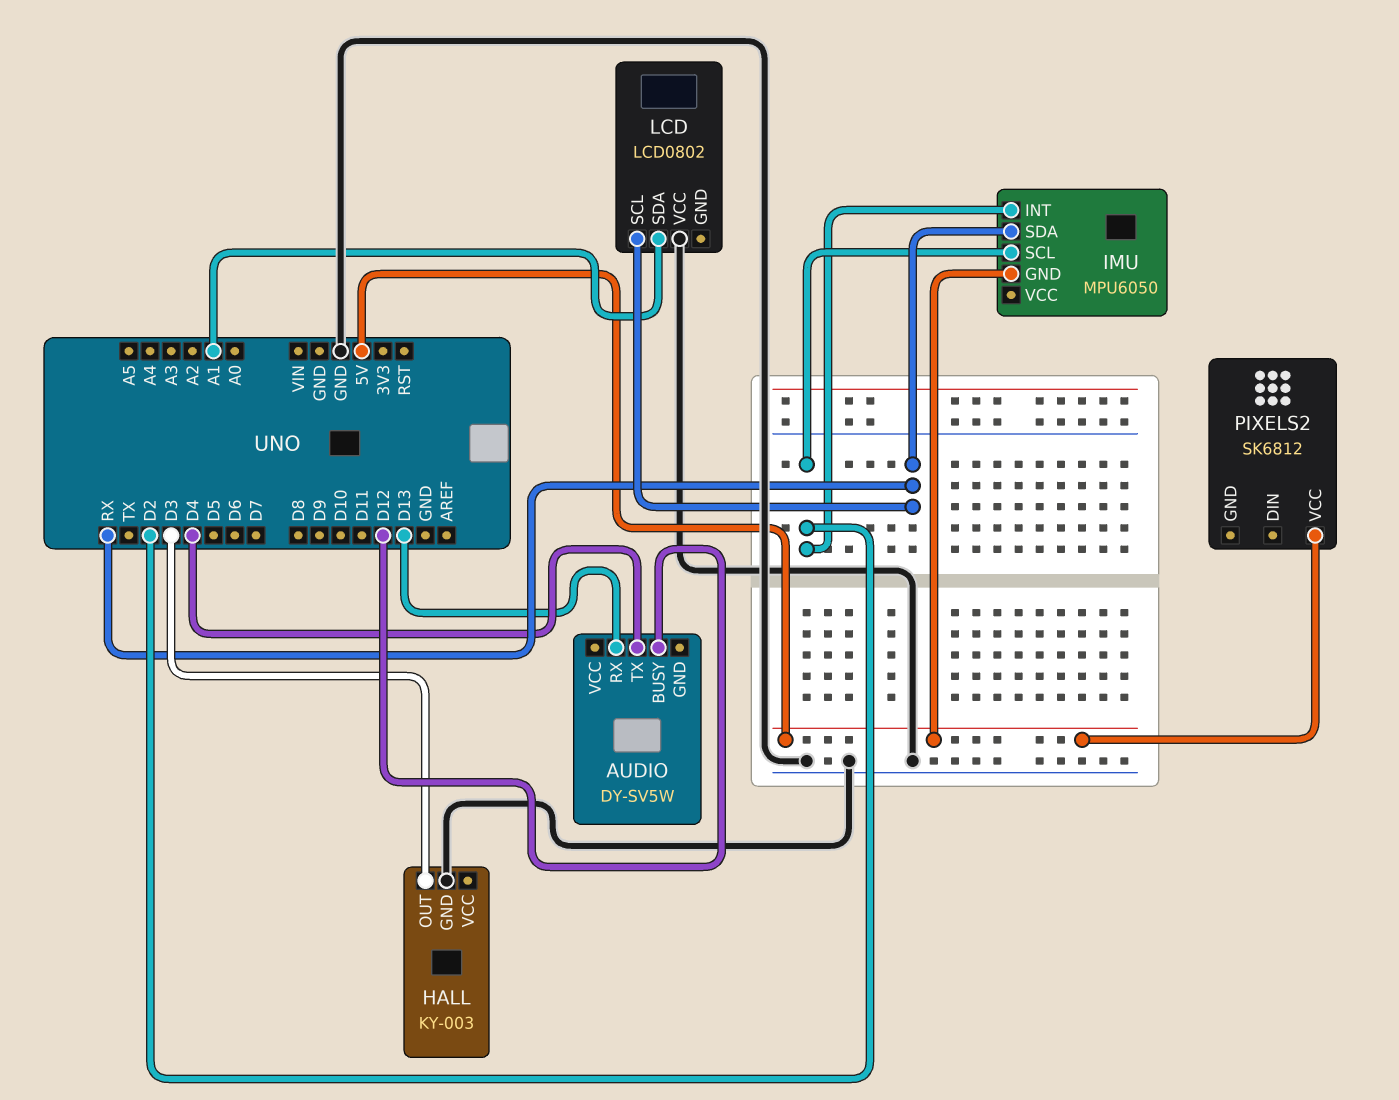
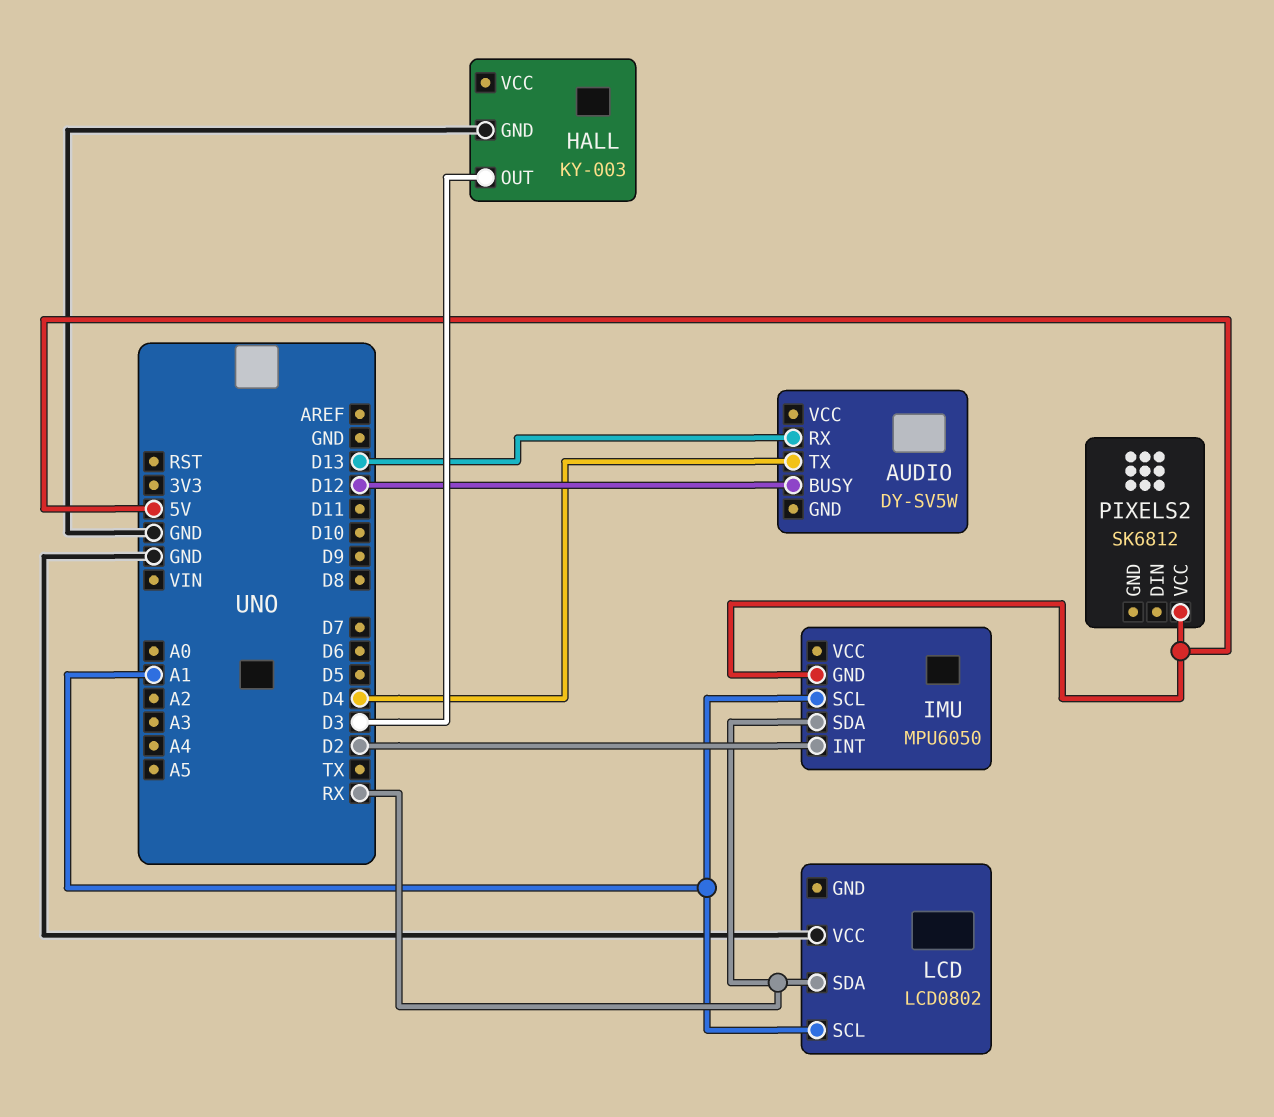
IMU pin SCL: D2 -> A1
LCD pin SCL: RX -> A1
LCD pin SDA: A1 -> RX

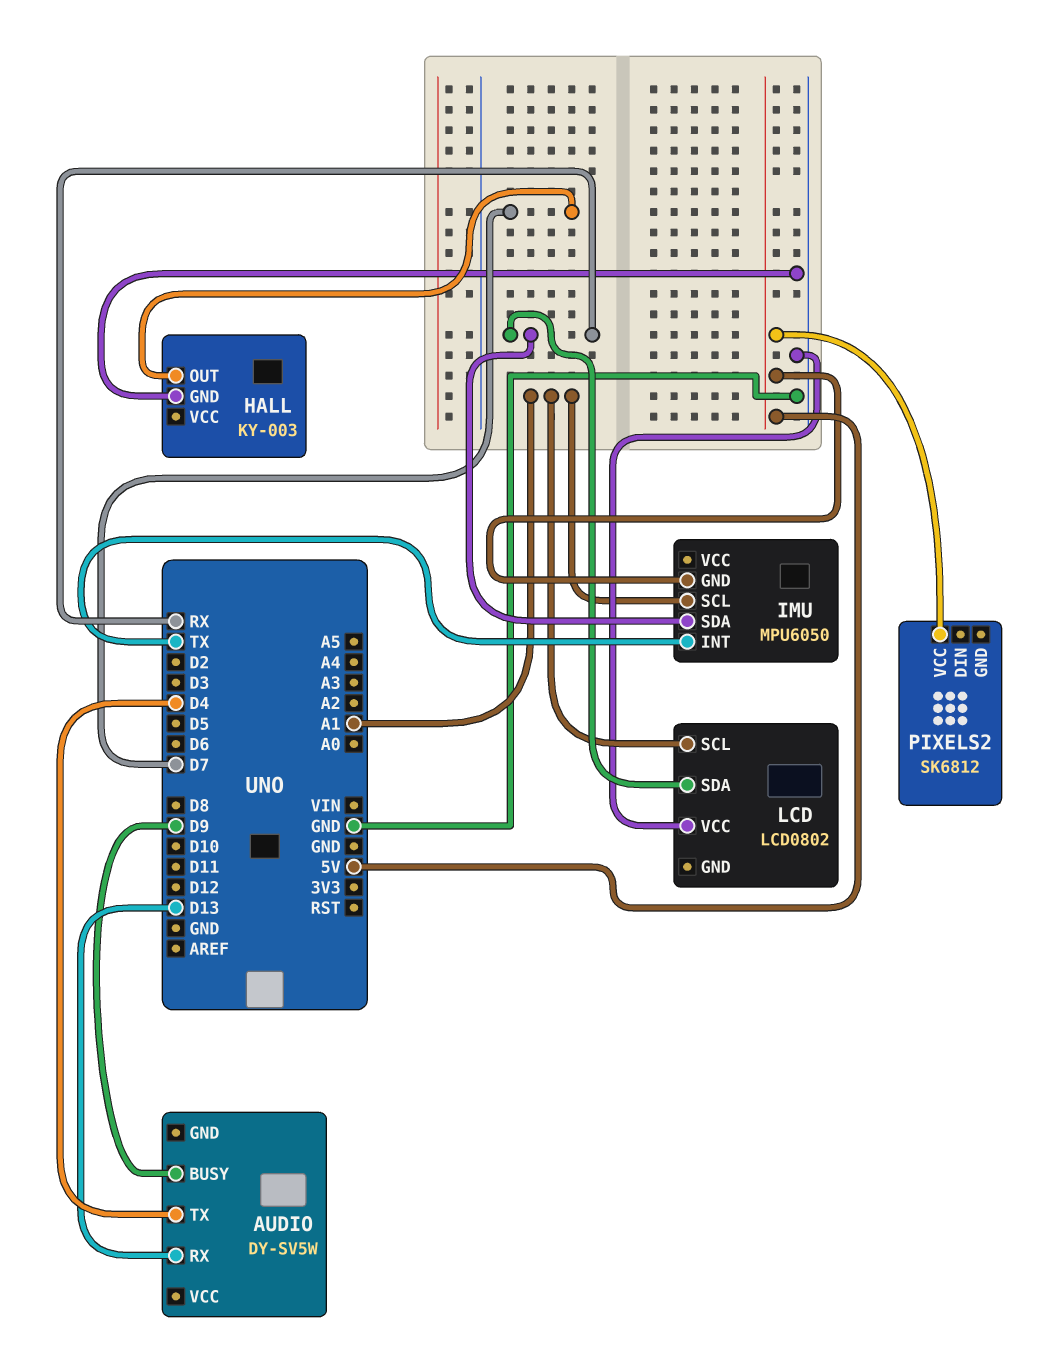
AUDIO pin BUSY: D12 -> D9
HALL pin OUT: D3 -> D7
IMU pin INT: D2 -> TX

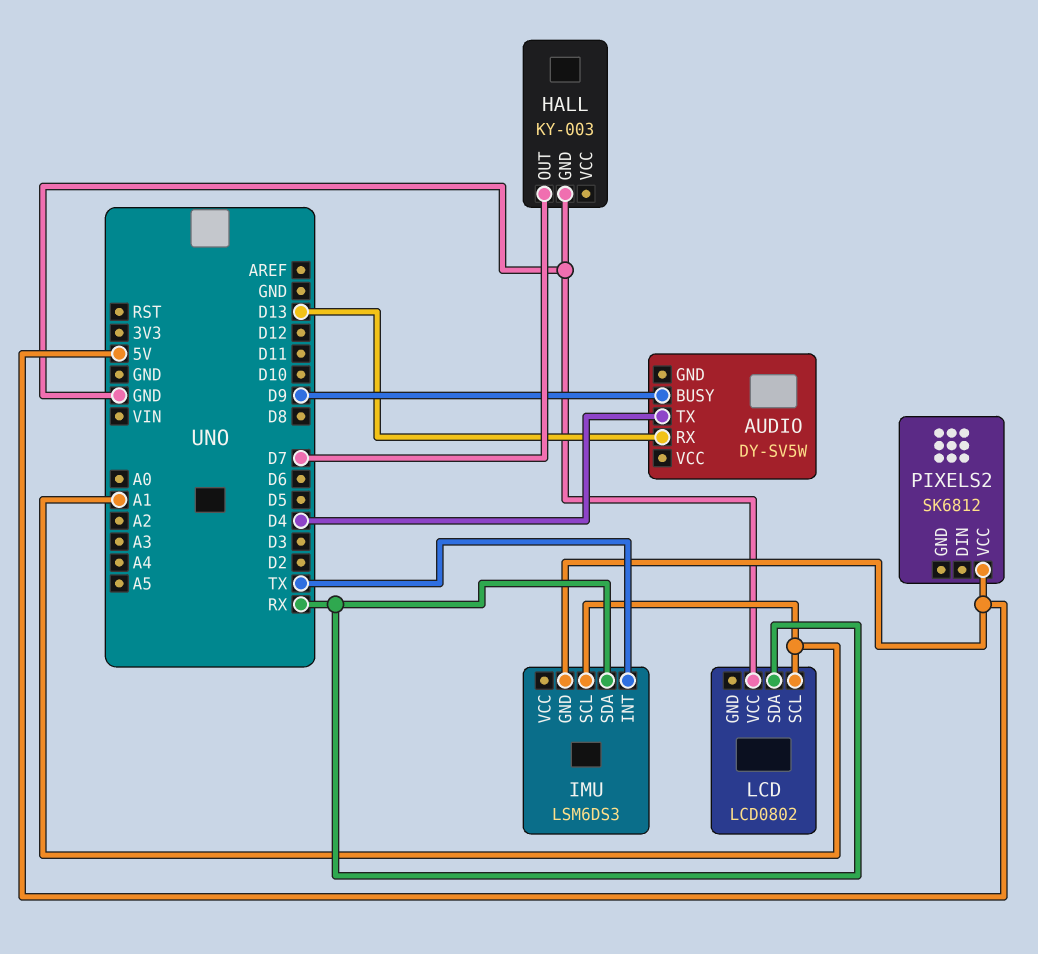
IMU: MPU6050 -> LSM6DS3

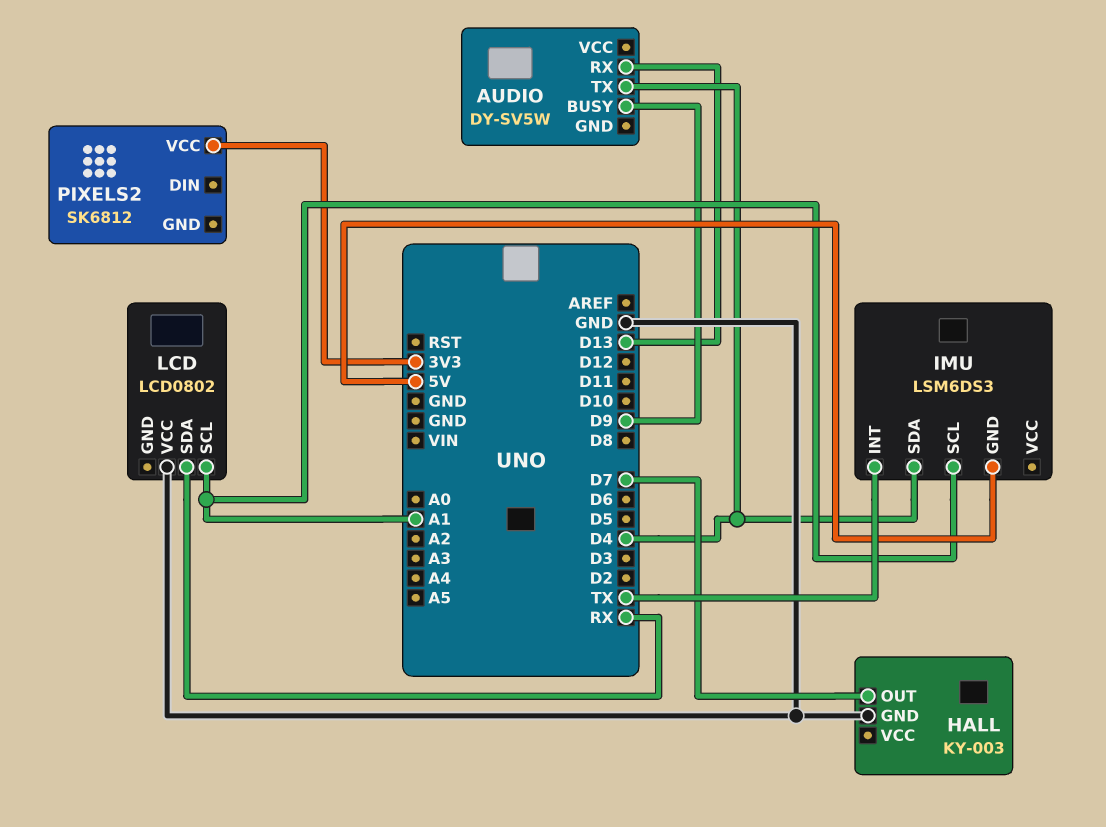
IMU pin SDA: RX -> D4
PIXELS2 pin VCC: 5V -> 3V3

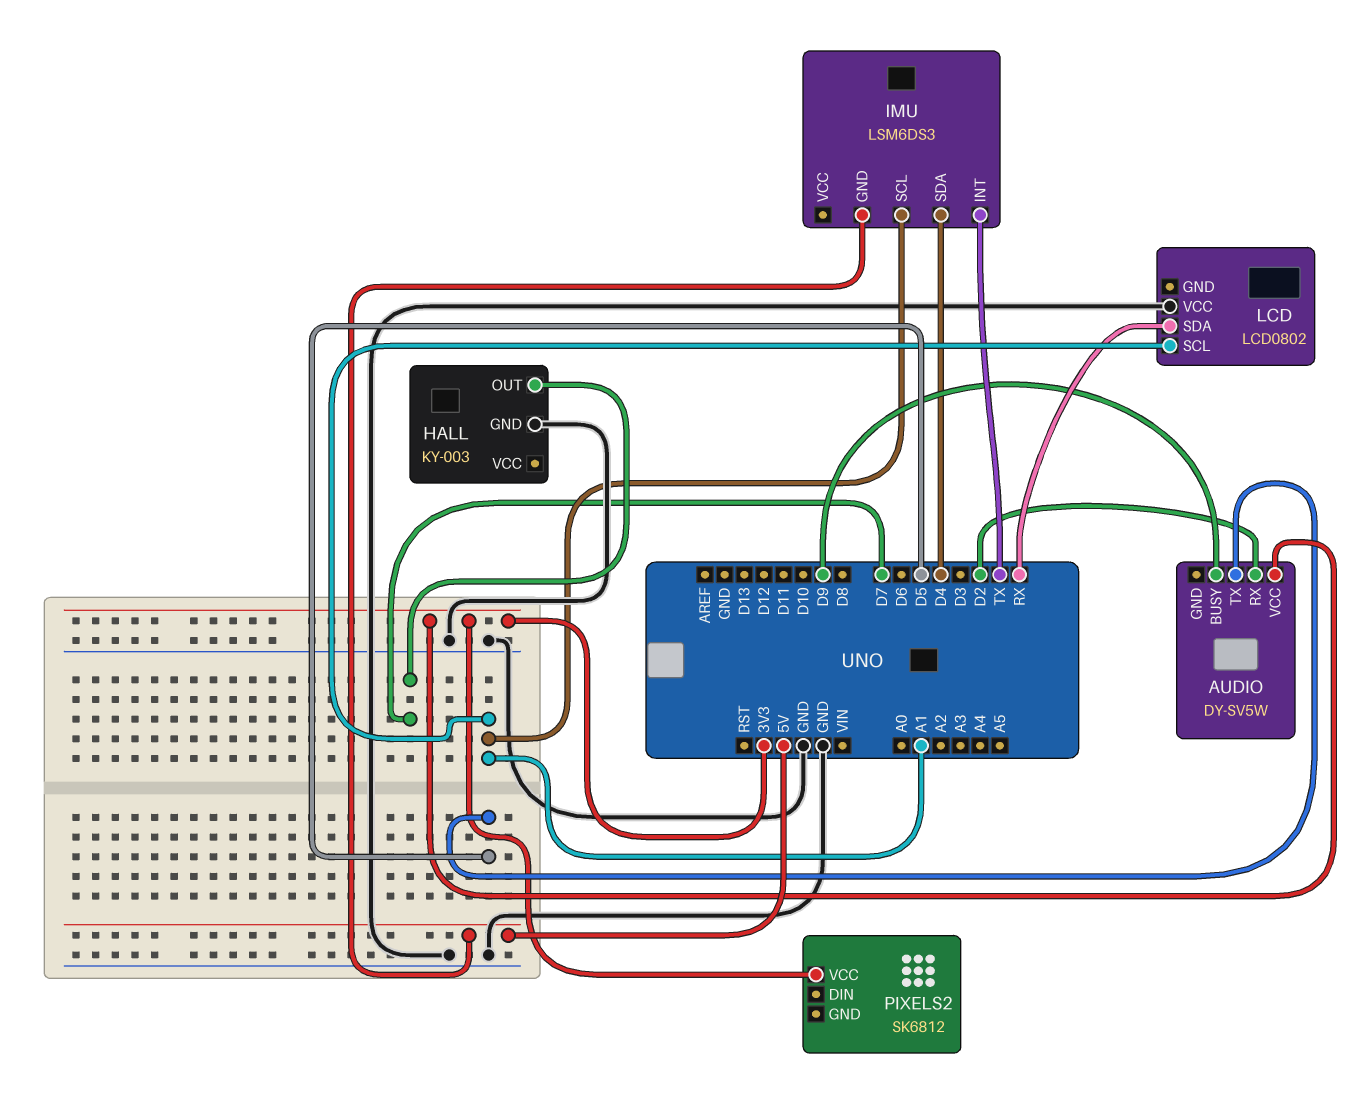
AUDIO pin RX: D13 -> D2
AUDIO pin TX: D4 -> D5
AUDIO pin VCC: none -> 3V3

